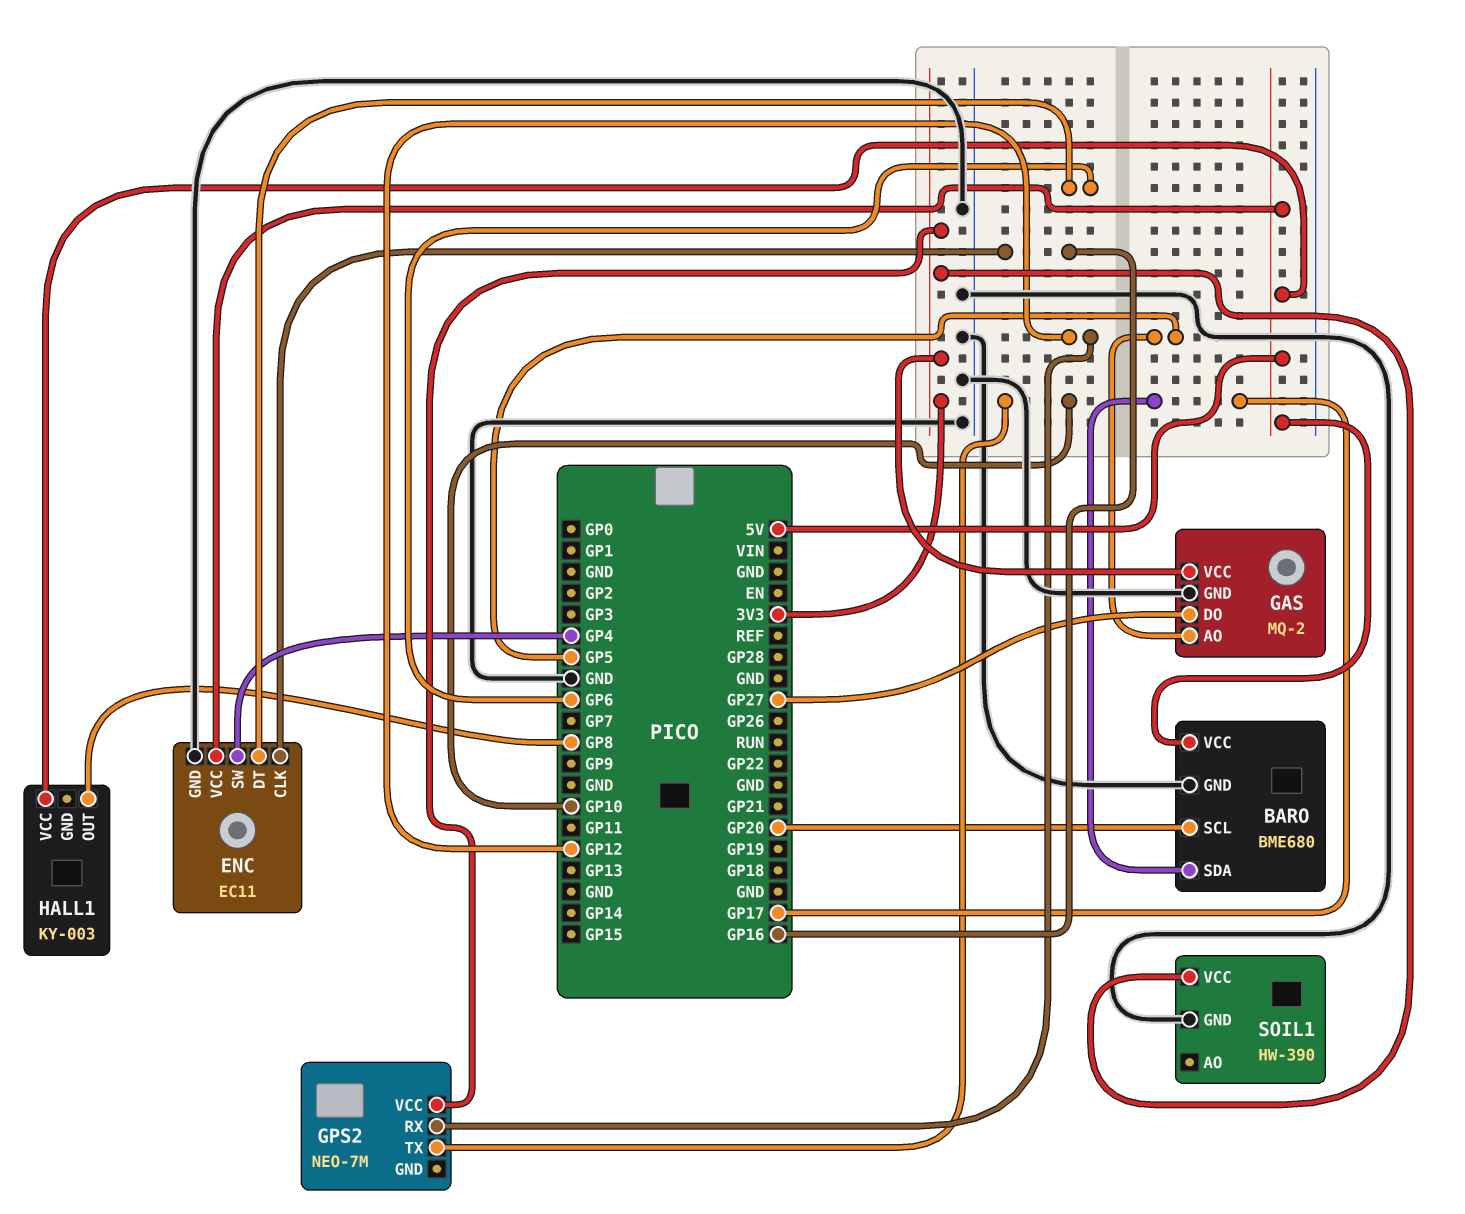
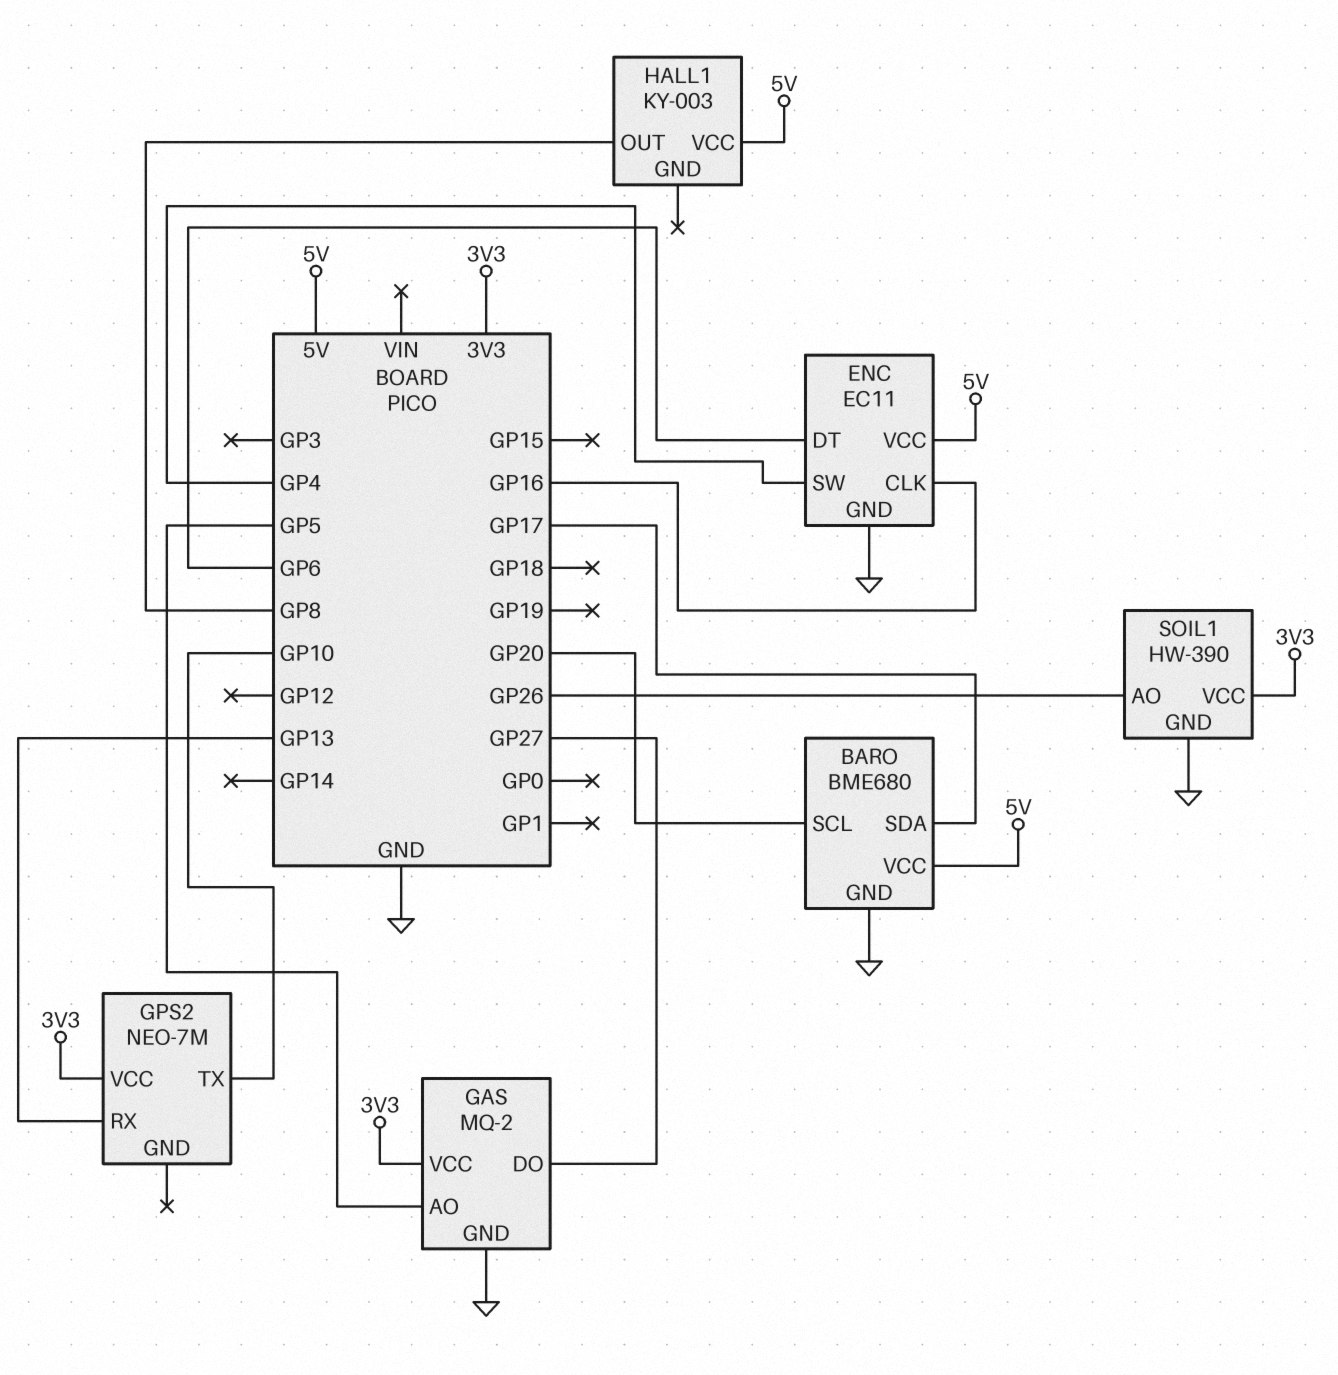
GPS2 pin RX: GP12 -> GP13
SOIL1 pin AO: none -> GP26

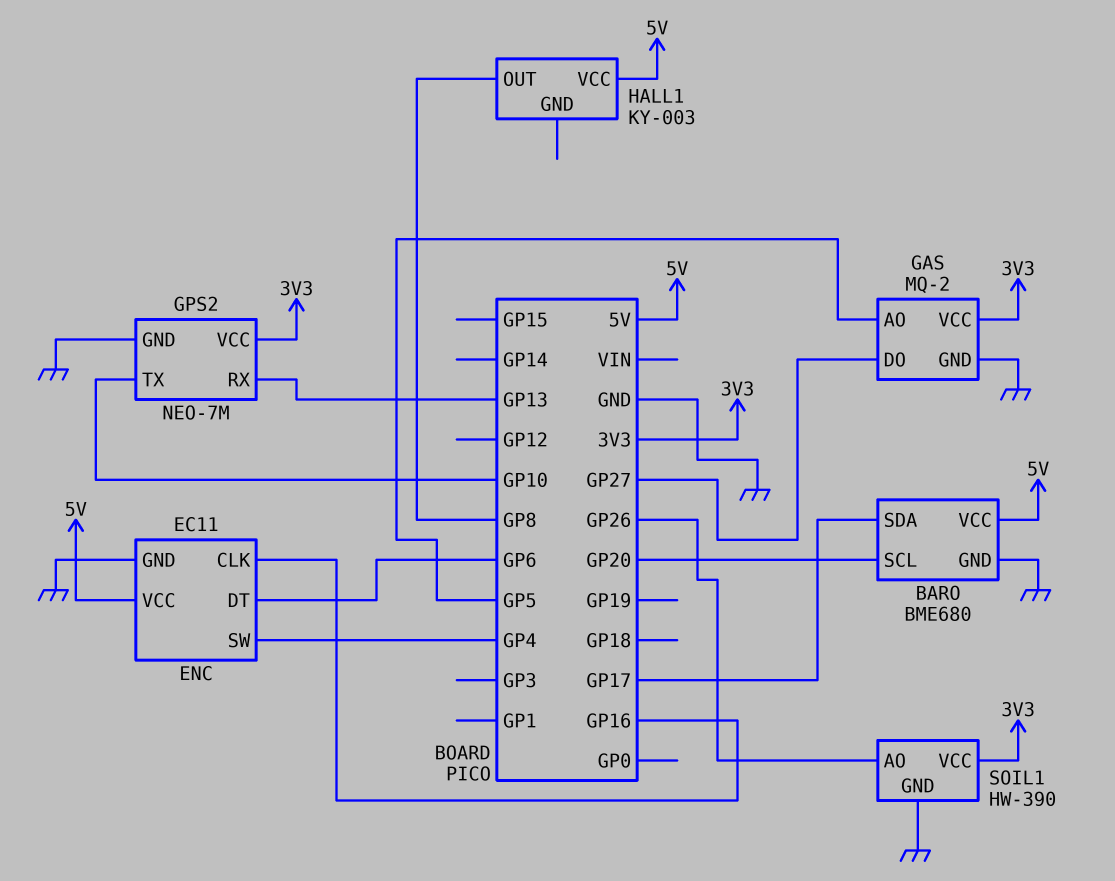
GPS2 pin GND: none -> GND

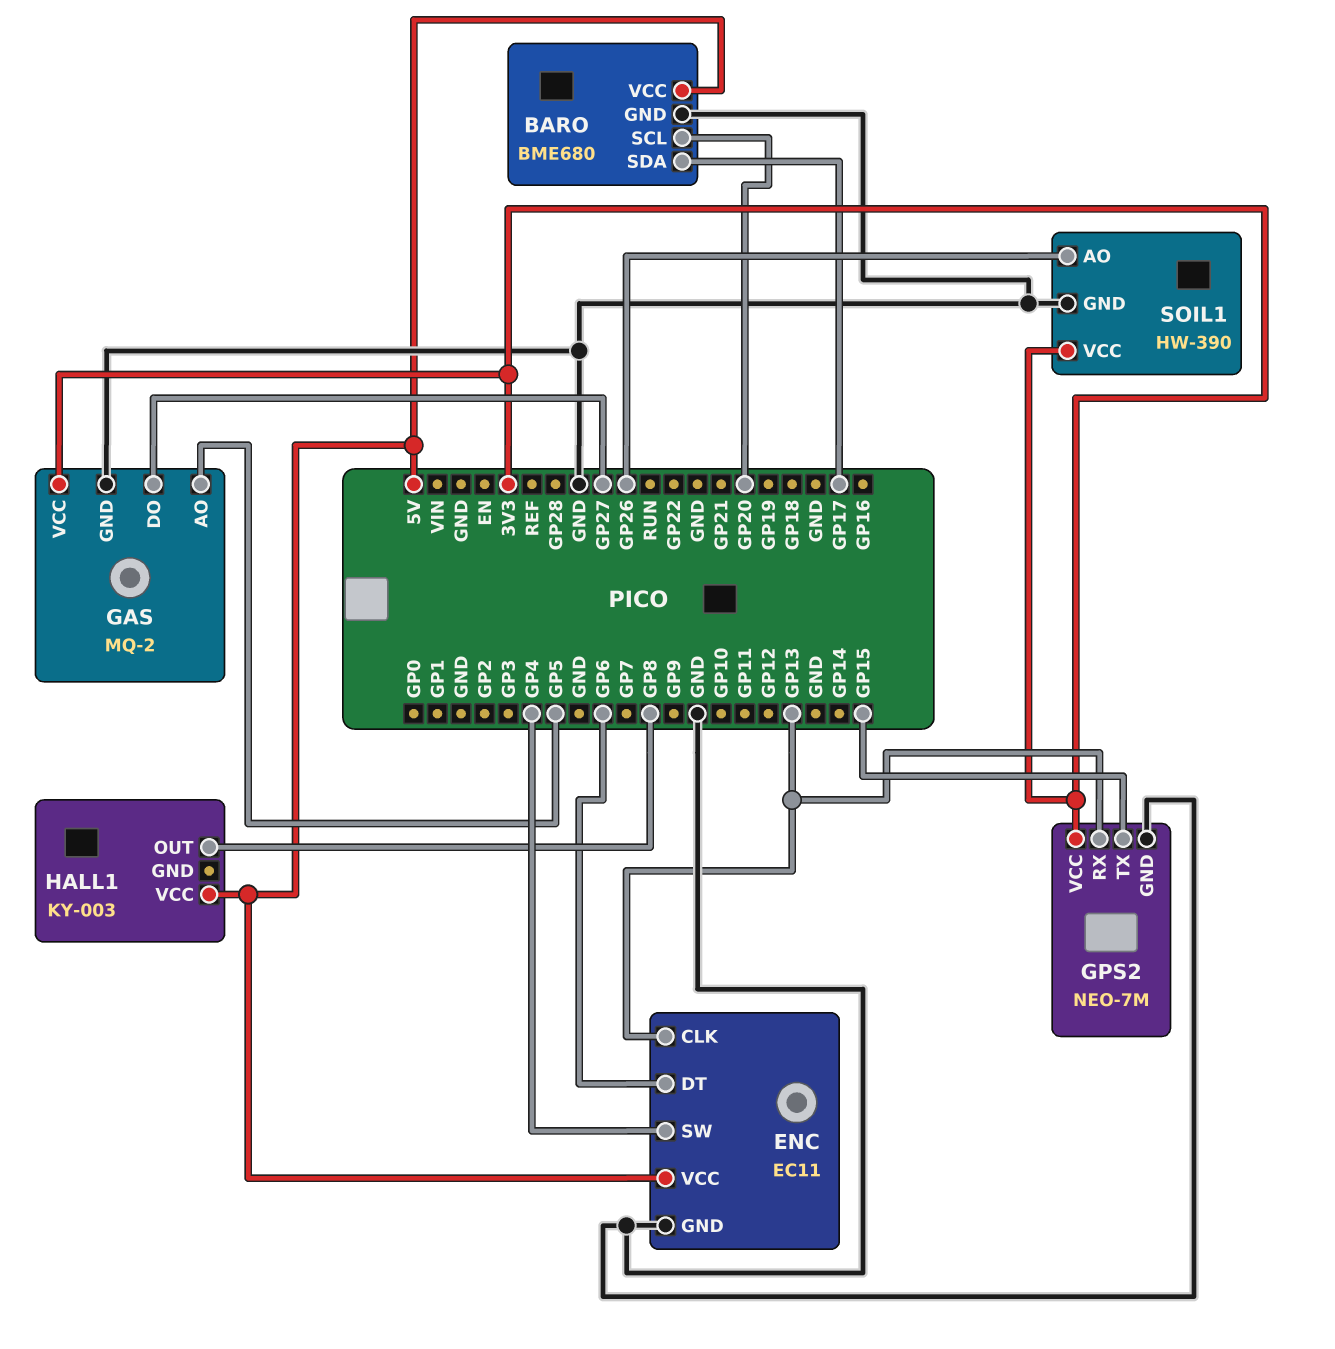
ENC pin CLK: GP16 -> GP13
GPS2 pin TX: GP10 -> GP15

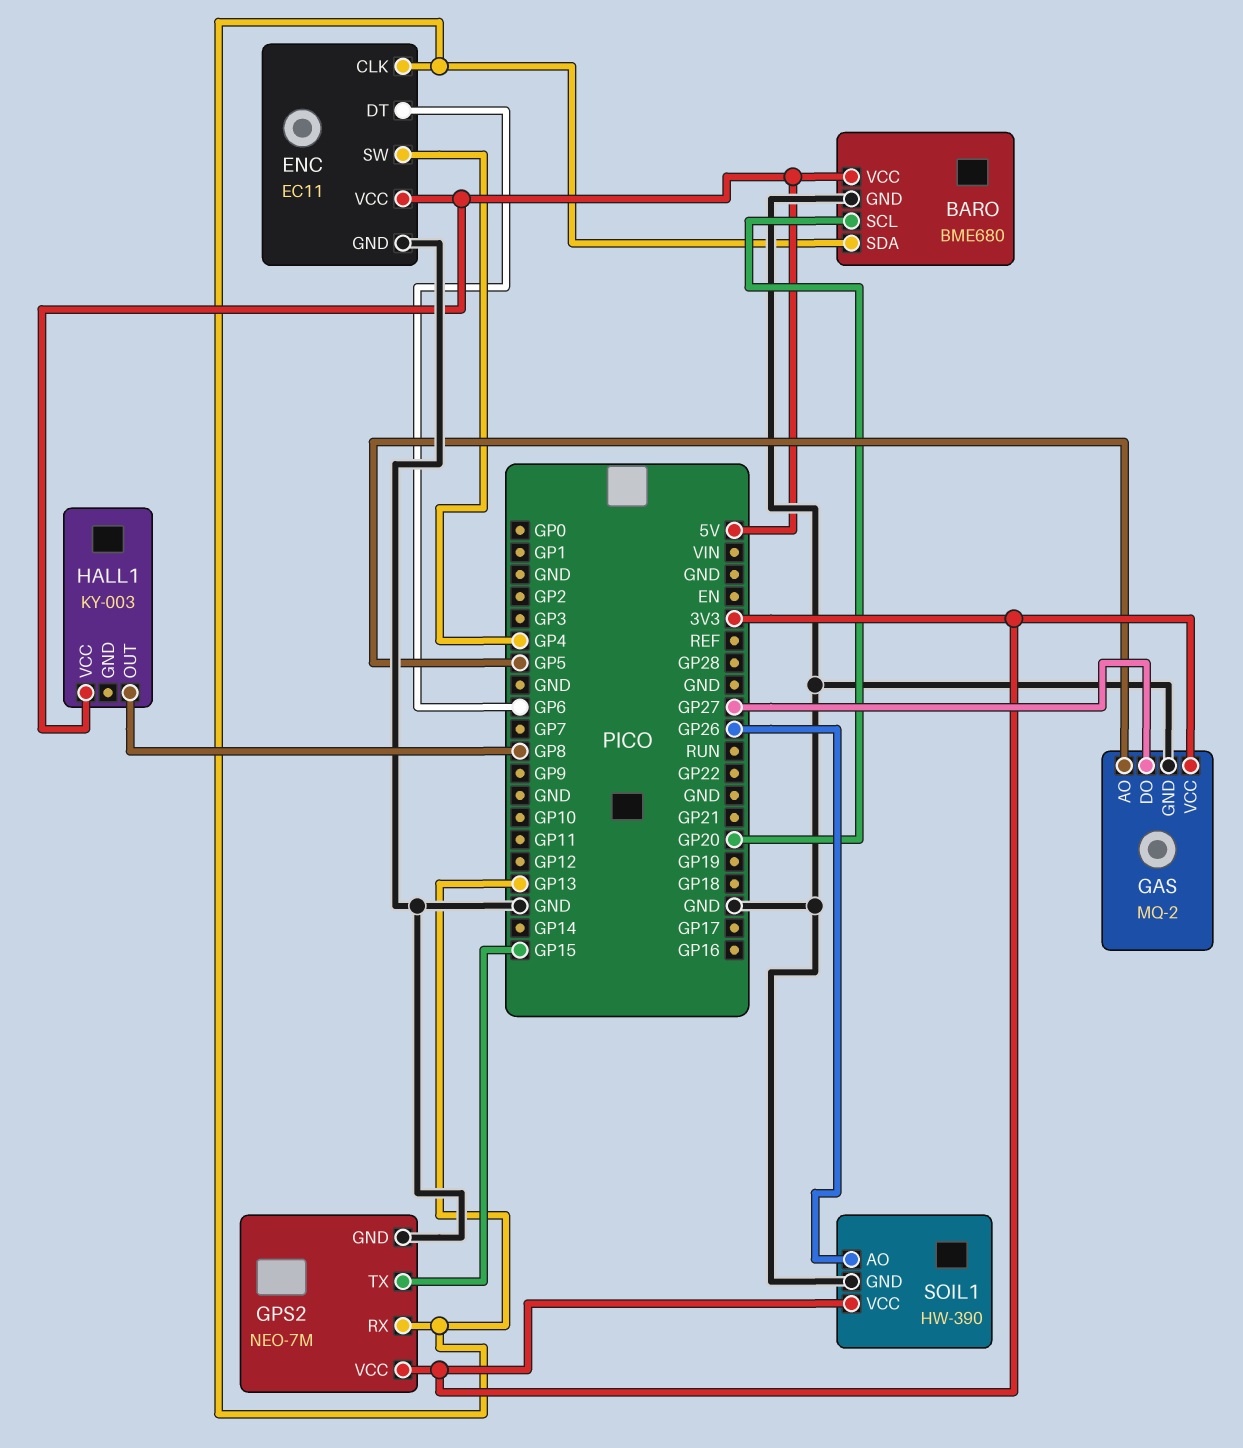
BARO pin SDA: GP17 -> GP13

